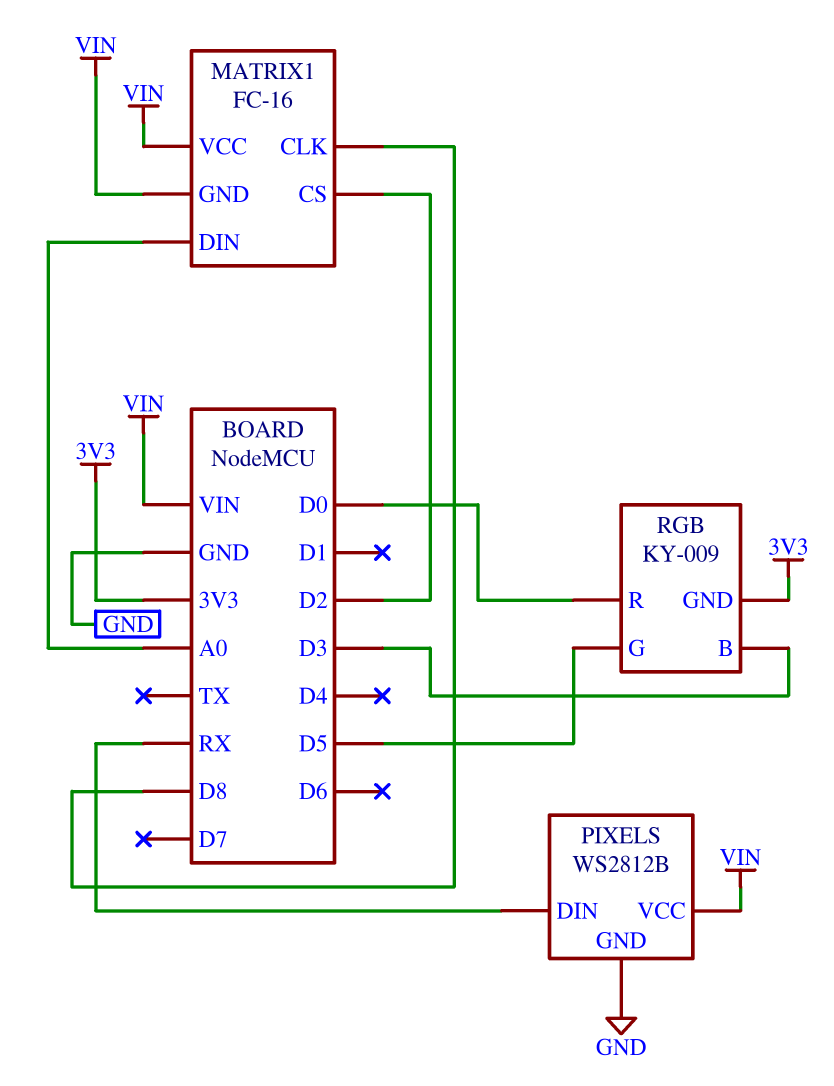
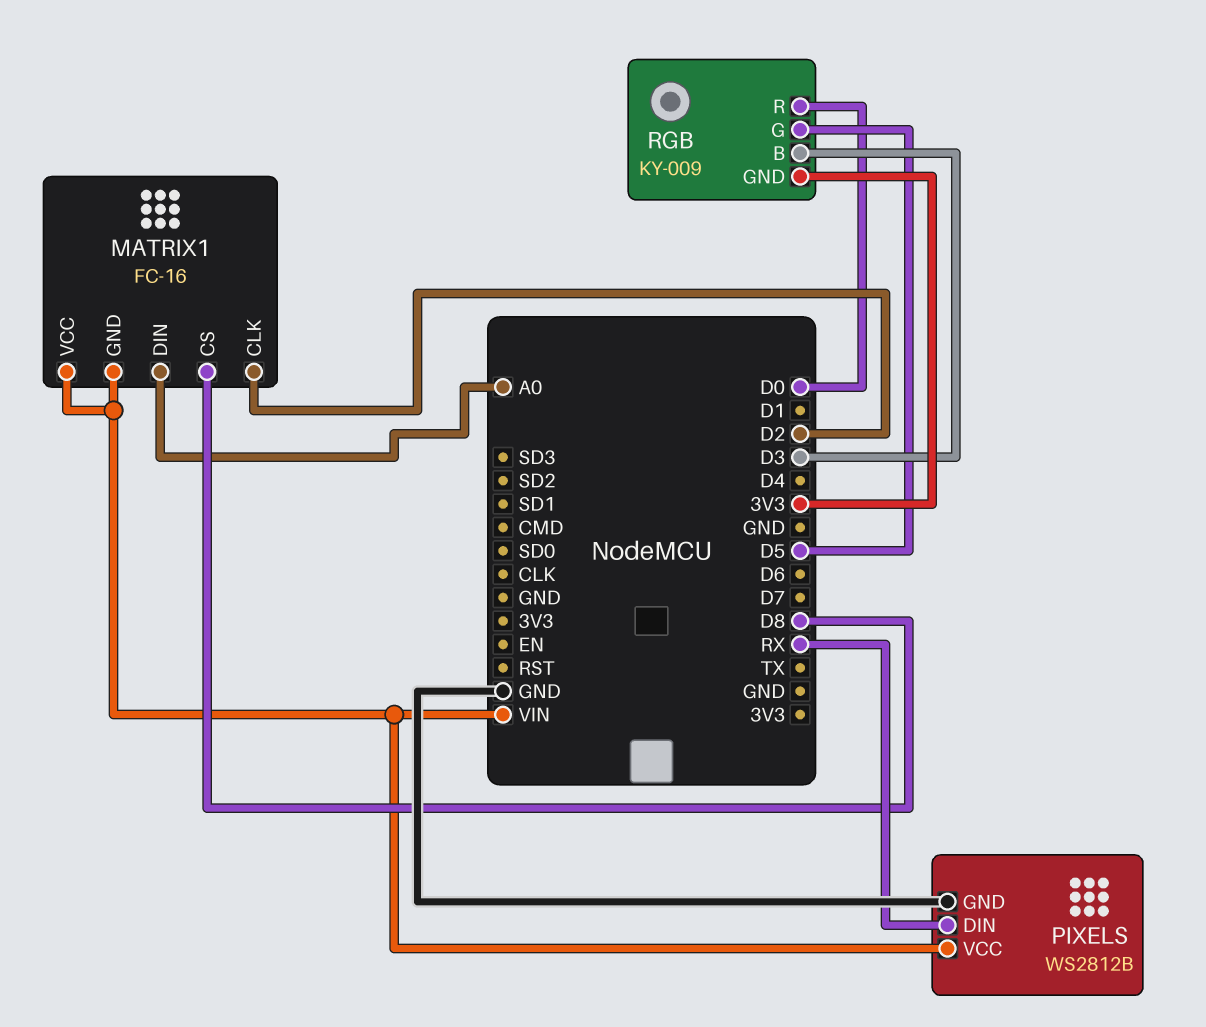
MATRIX1 pin CLK: D8 -> D2
MATRIX1 pin CS: D2 -> D8

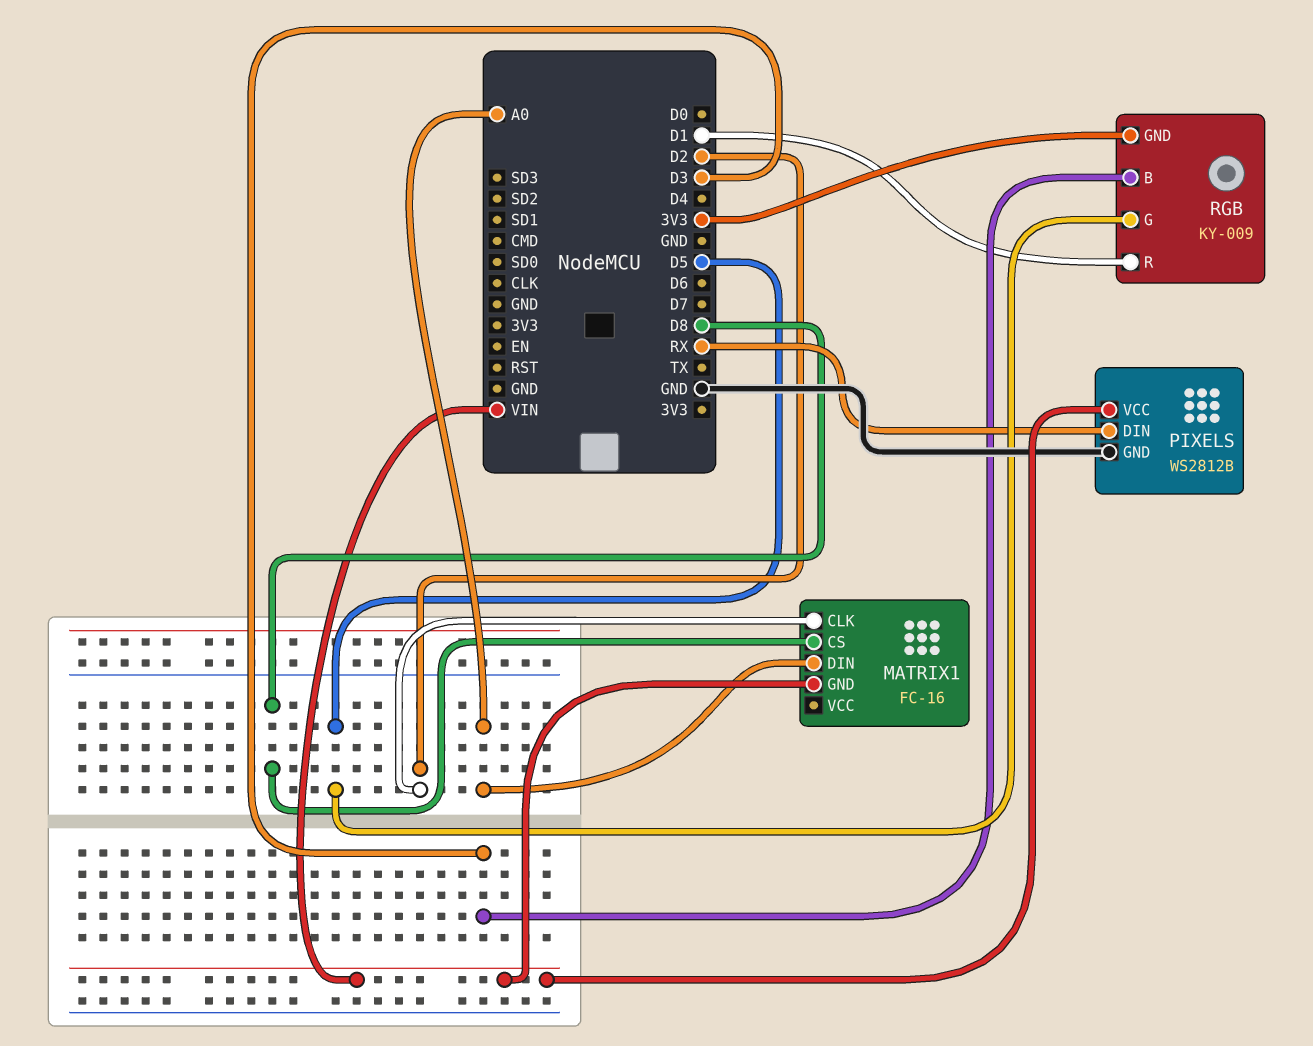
MATRIX1 pin VCC: VIN -> none
RGB pin R: D0 -> D1

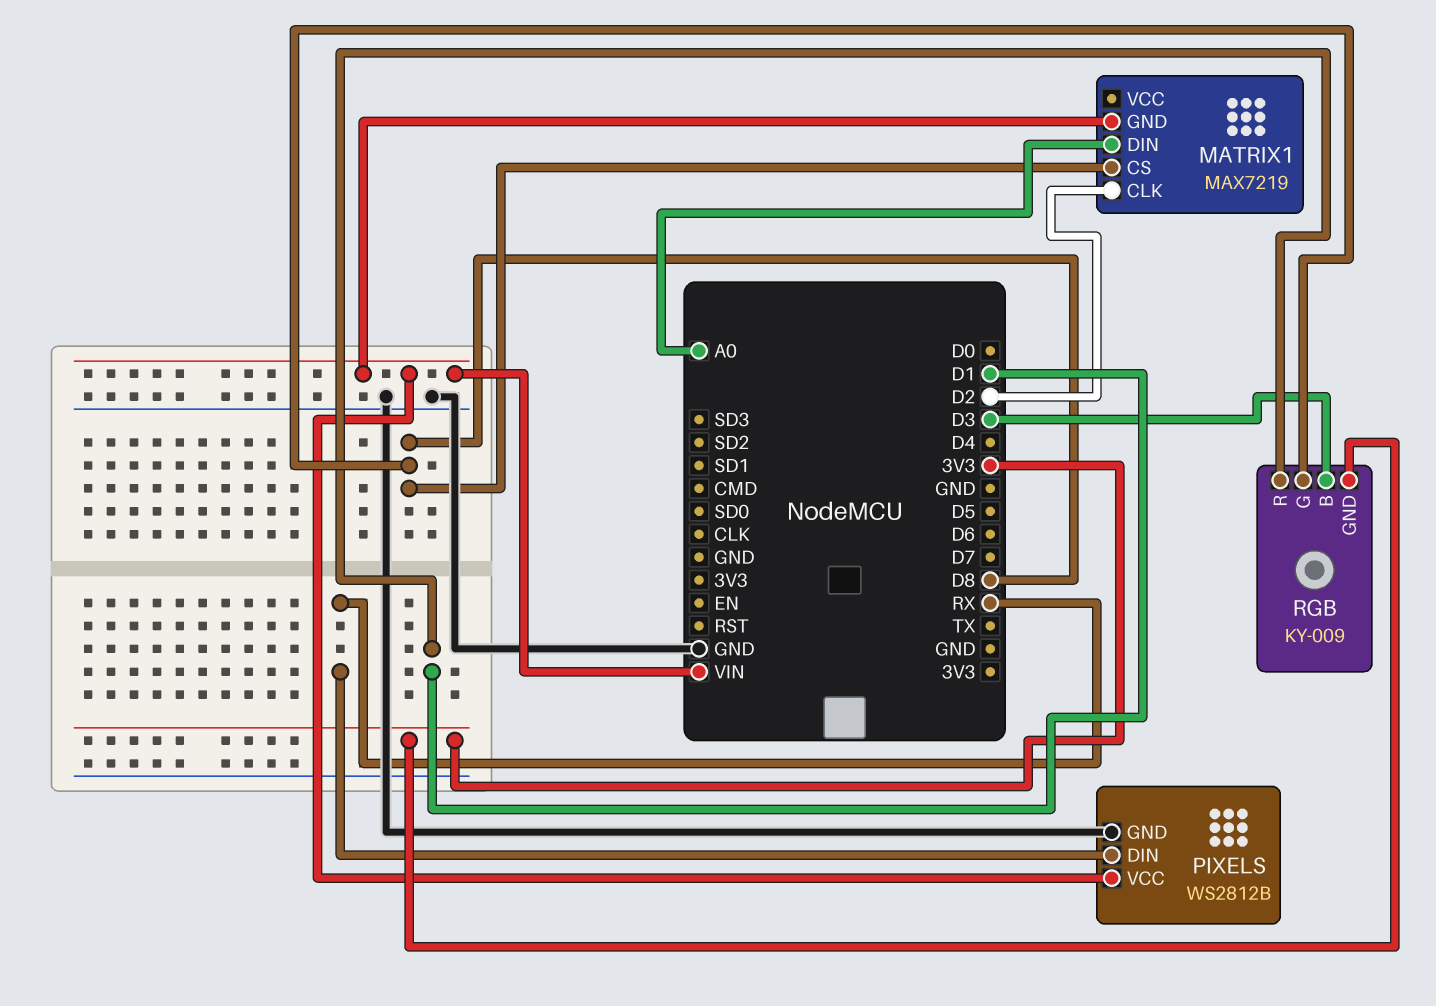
MATRIX1: FC-16 -> MAX7219
RGB pin G: D5 -> D8

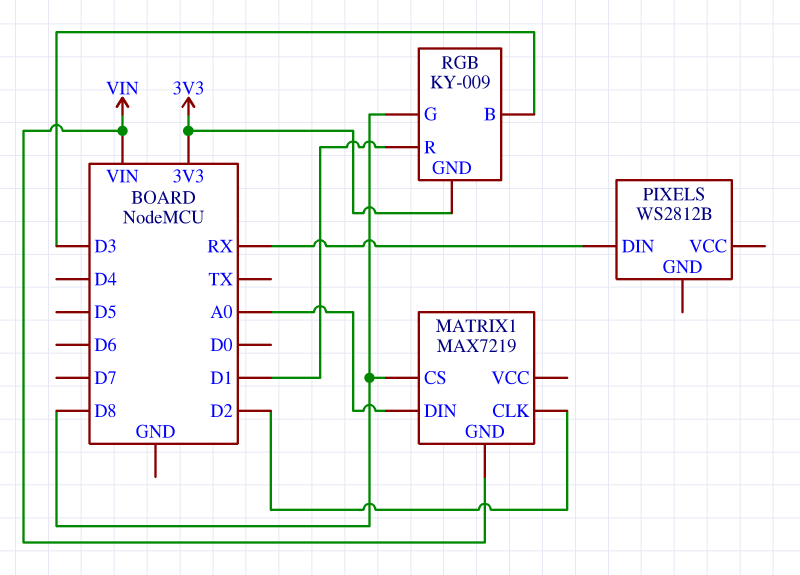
PIXELS pin GND: GND -> none
PIXELS pin VCC: VIN -> none

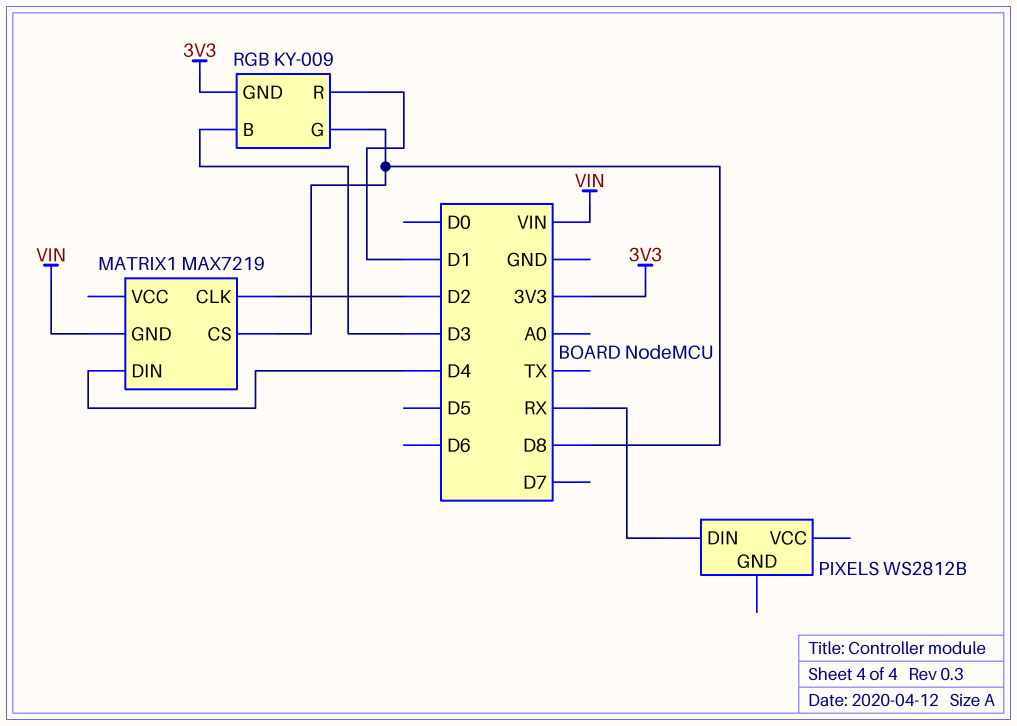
MATRIX1 pin DIN: A0 -> D4

